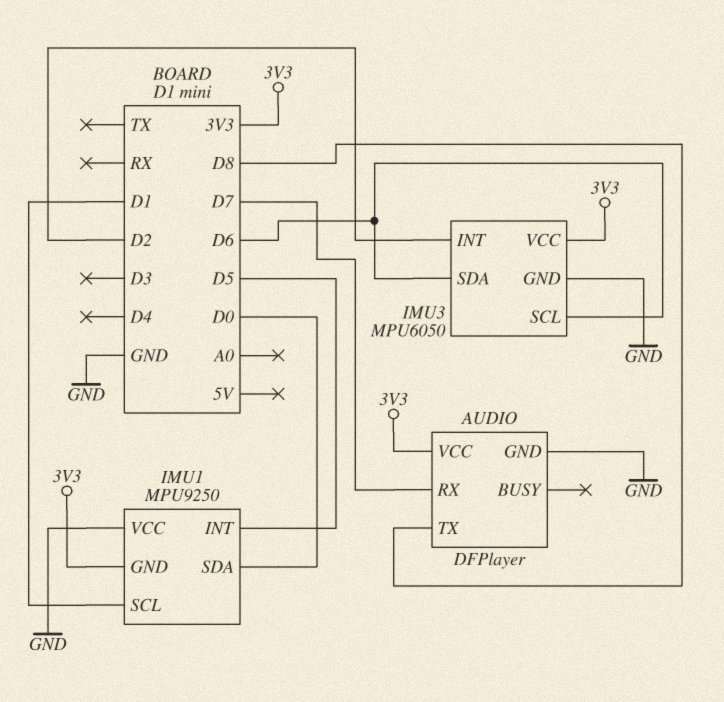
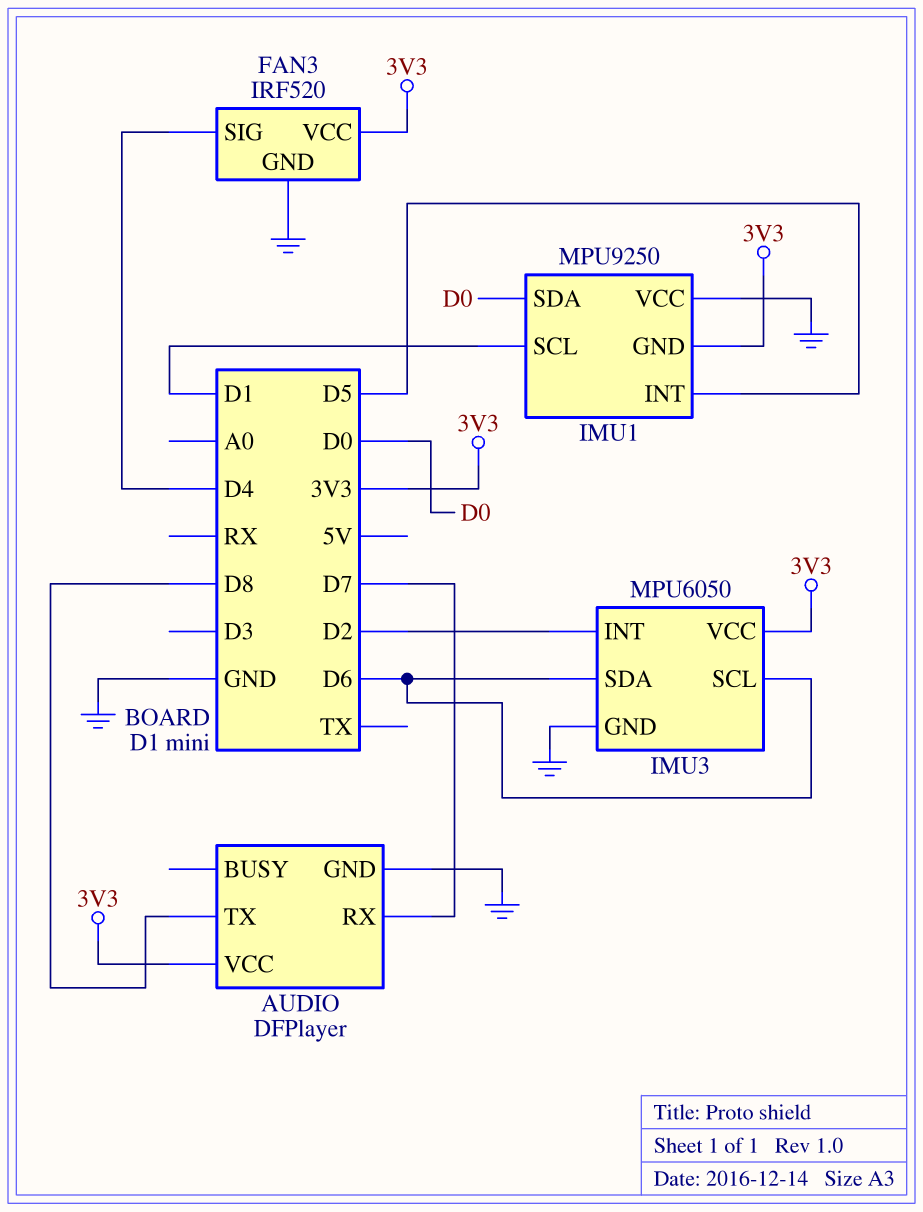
FAN3: none -> IRF520
FAN3 pin GND: none -> GND
FAN3 pin SIG: none -> D4
FAN3 pin VCC: none -> 3V3

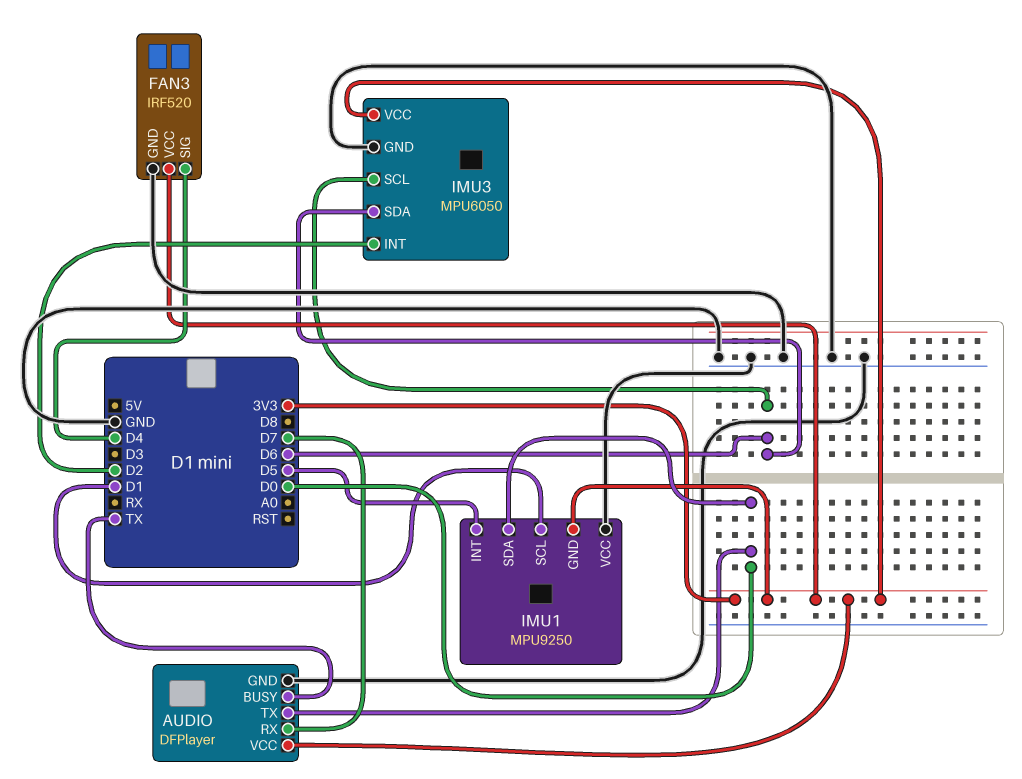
AUDIO pin BUSY: none -> TX
AUDIO pin TX: D8 -> D0

